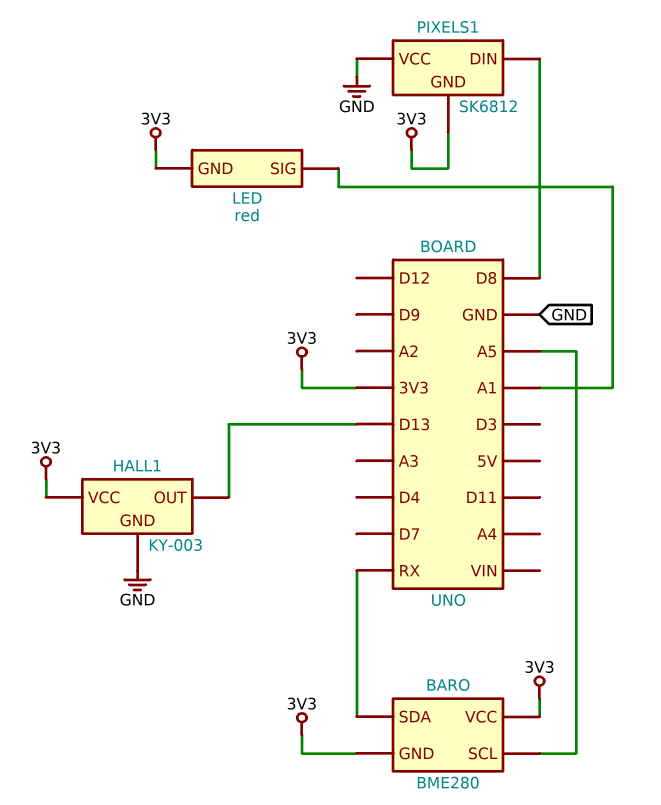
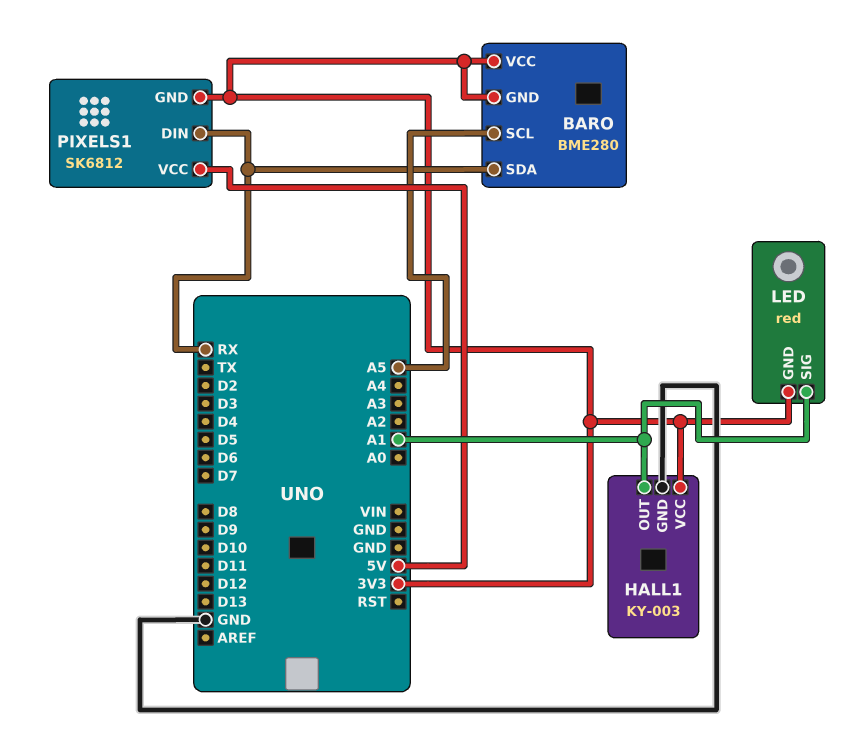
HALL1 pin OUT: D13 -> A1
PIXELS1 pin DIN: D8 -> RX
PIXELS1 pin VCC: GND -> 5V

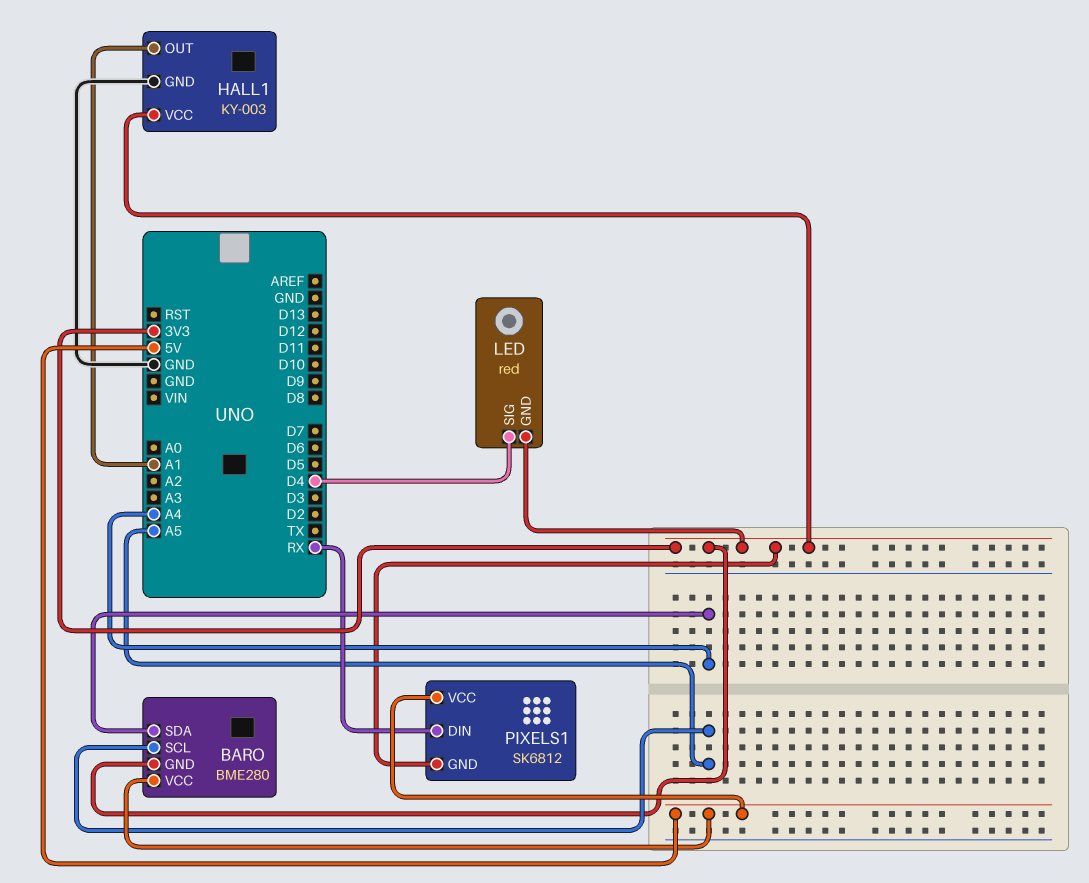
BARO pin SDA: RX -> A4
BARO pin VCC: 3V3 -> 5V
LED pin SIG: A1 -> D4

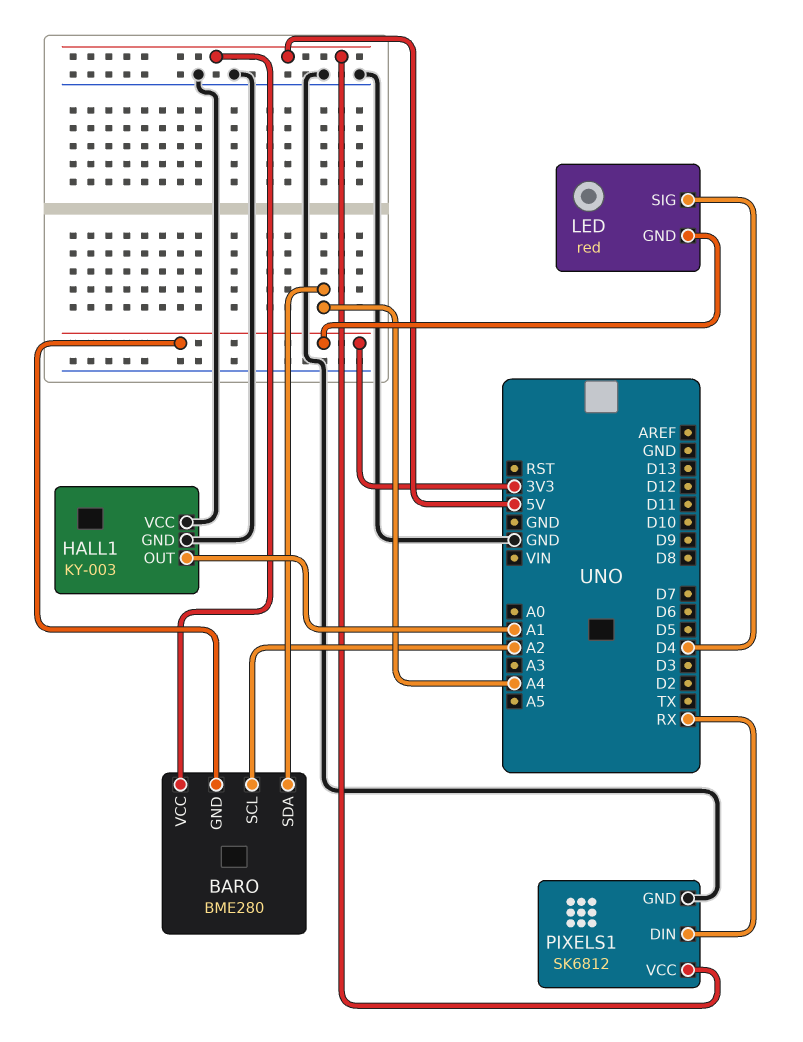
BARO pin SCL: A5 -> A2
HALL1 pin VCC: 3V3 -> GND
PIXELS1 pin GND: 3V3 -> GND

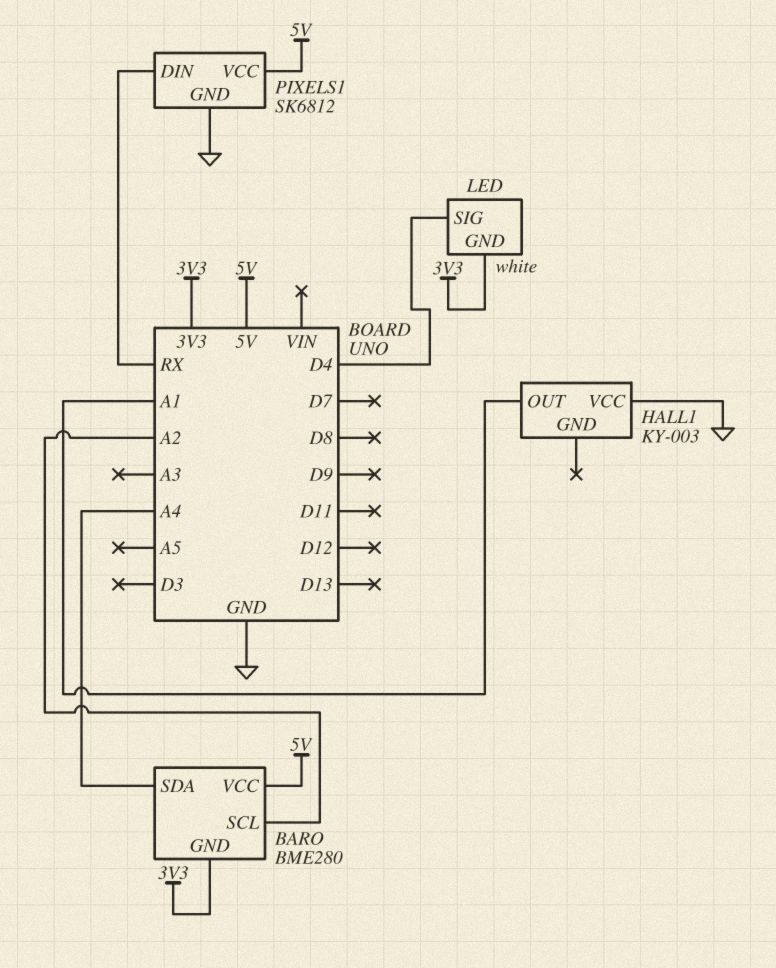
HALL1 pin GND: GND -> none
LED: red -> white

